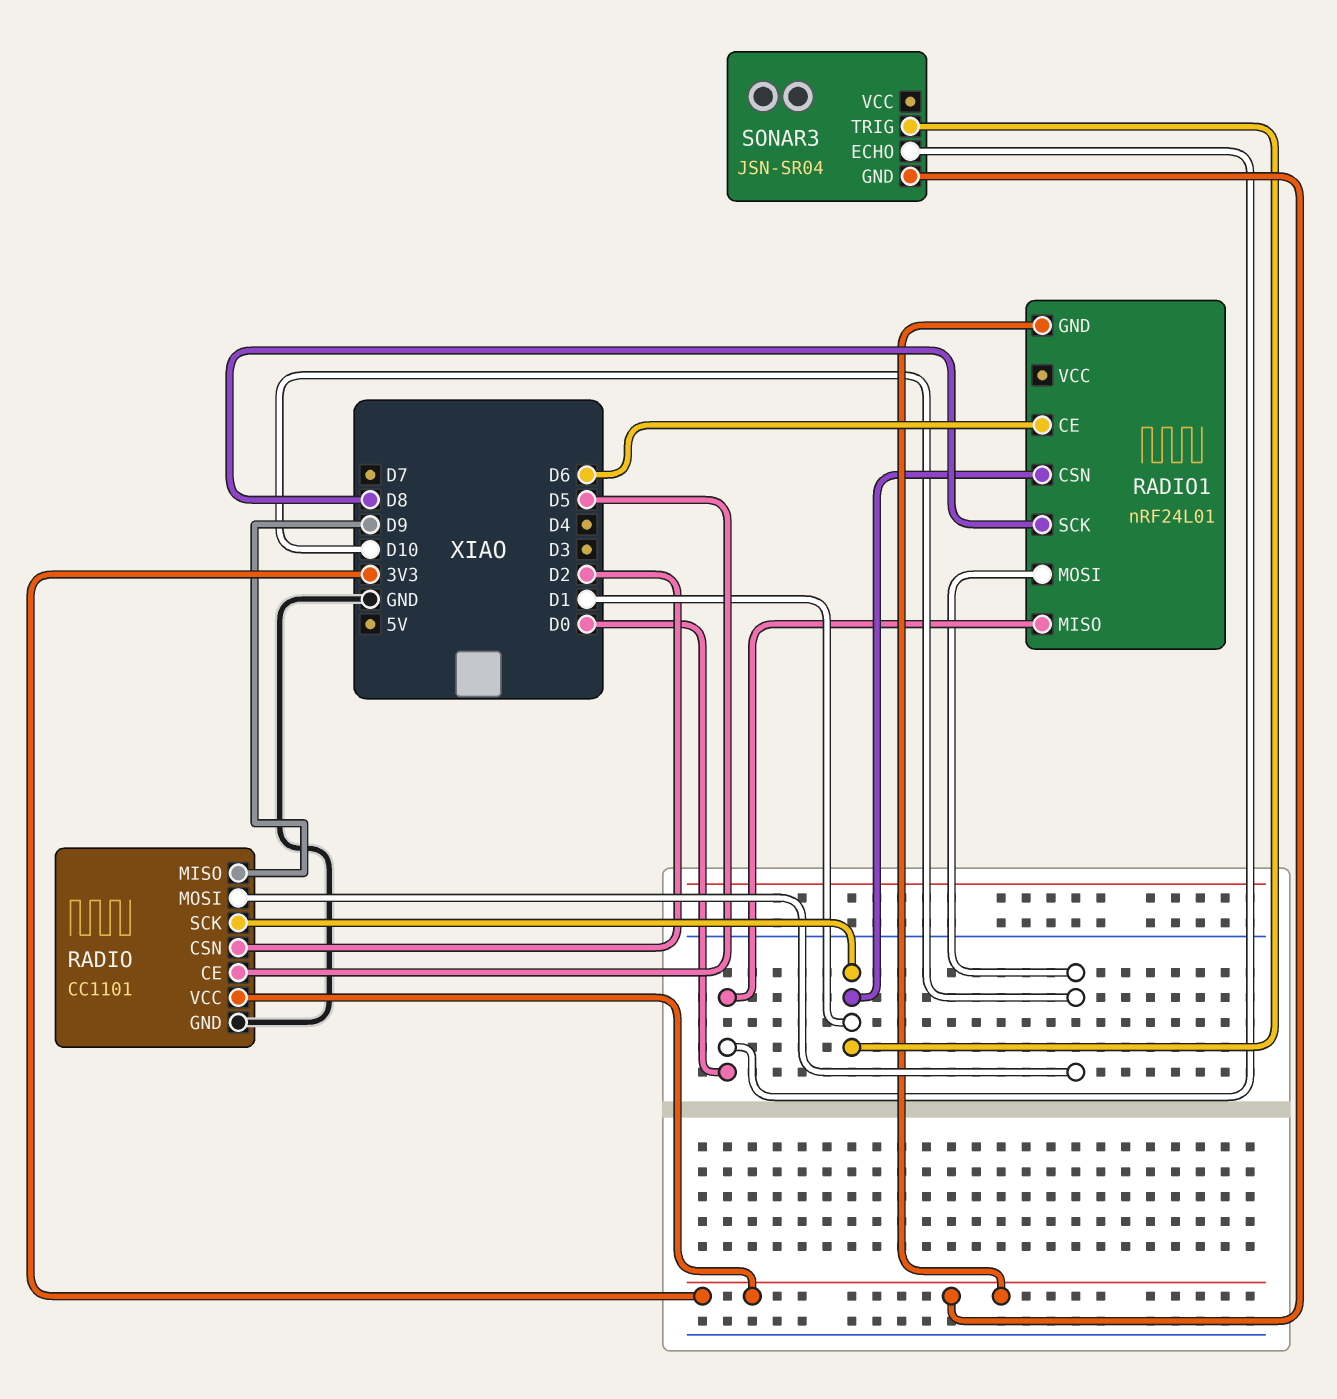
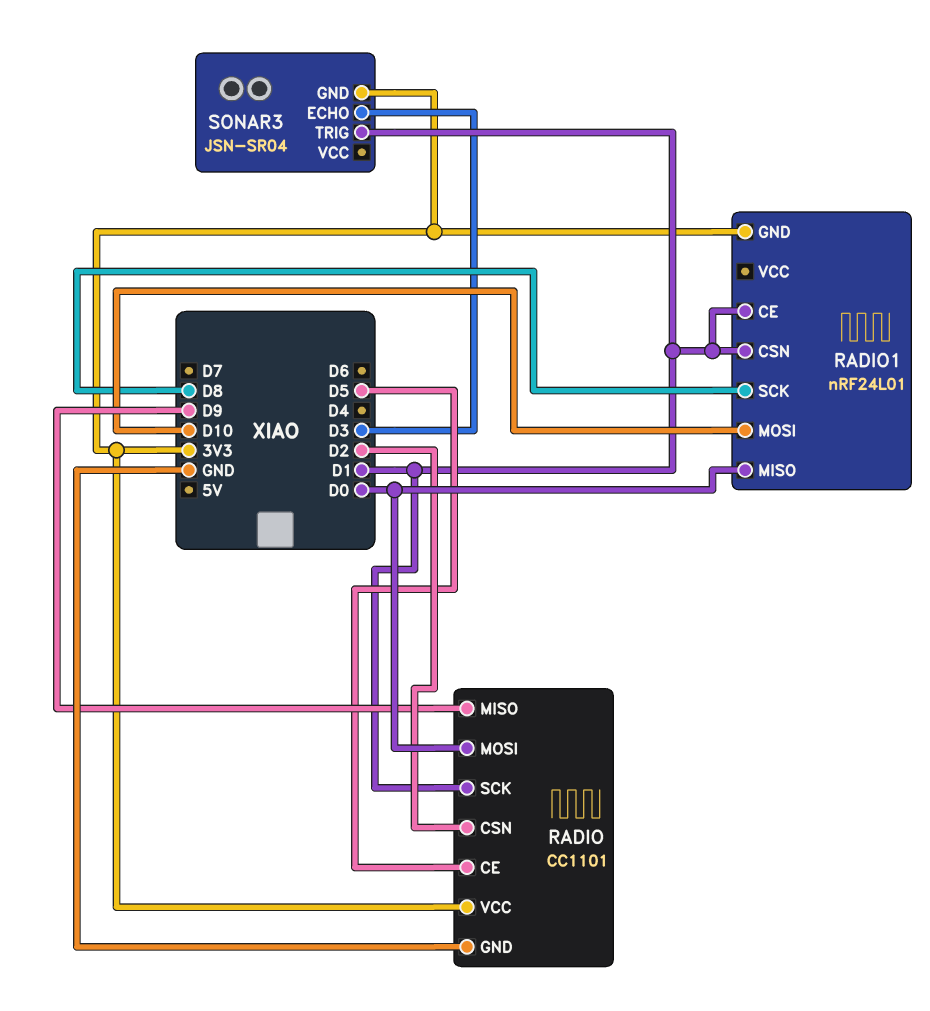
RADIO pin MOSI: D10 -> D0
RADIO1 pin CE: D6 -> D1
SONAR3 pin ECHO: D0 -> D3

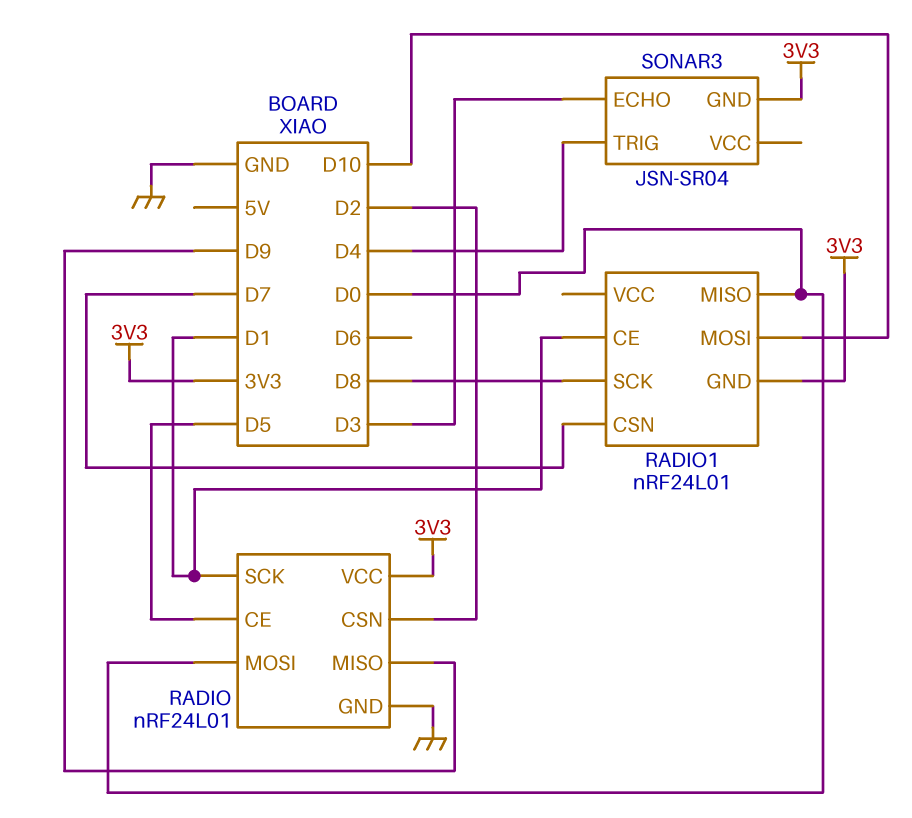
RADIO: CC1101 -> nRF24L01
RADIO1 pin CSN: D1 -> D7
SONAR3 pin TRIG: D1 -> D4

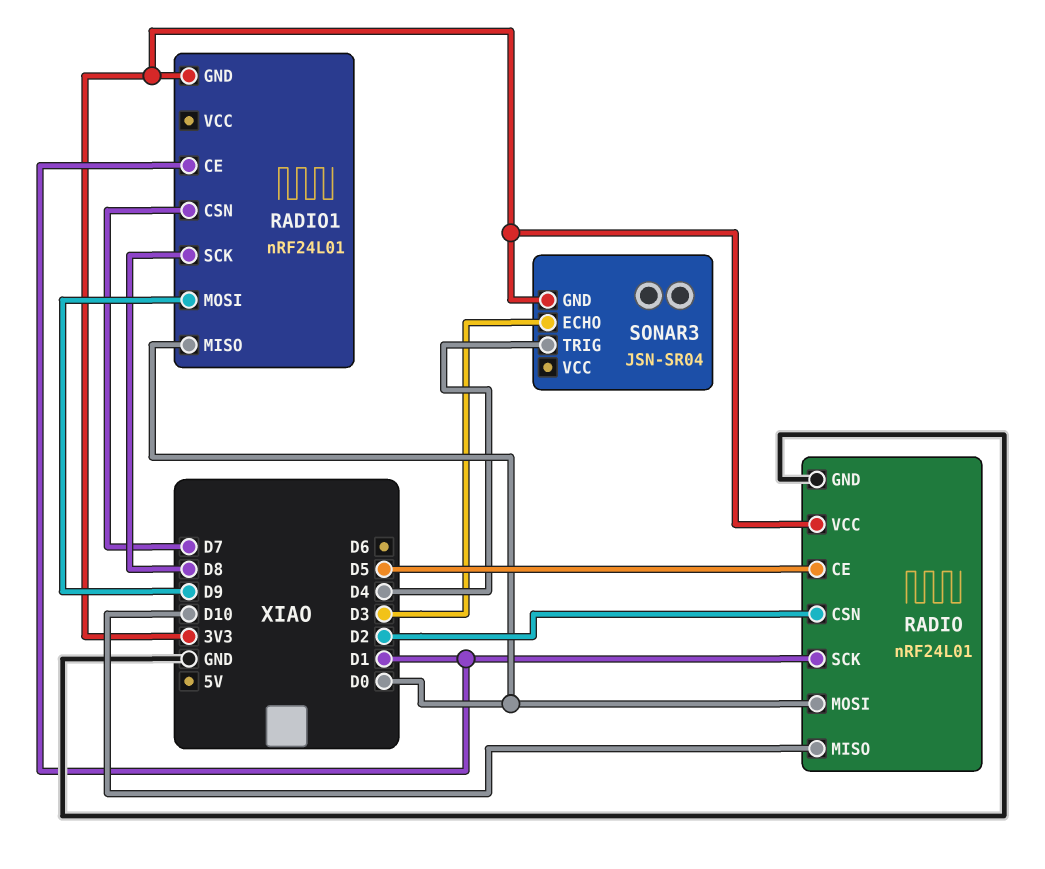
RADIO pin MISO: D9 -> D10
RADIO1 pin MOSI: D10 -> D9

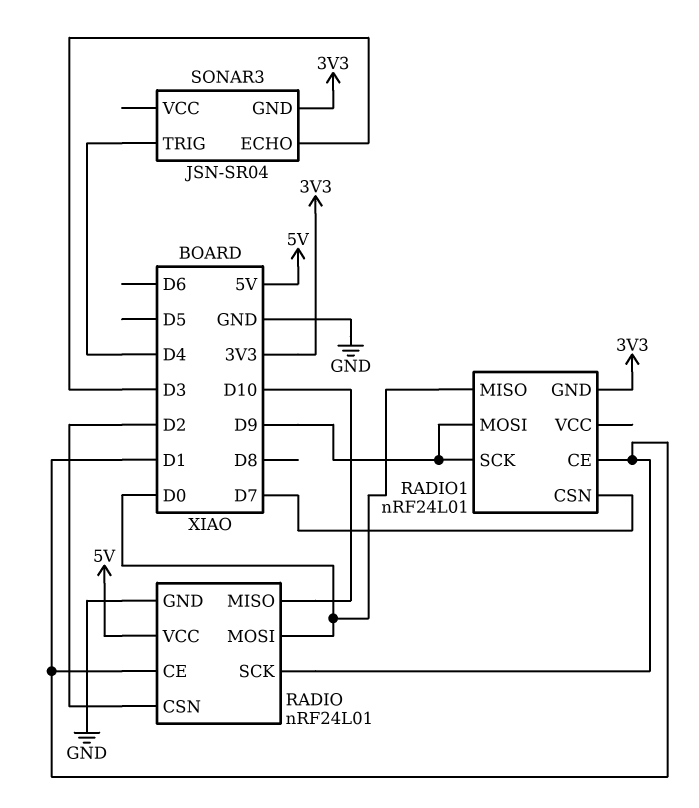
RADIO pin CE: D5 -> D1
RADIO pin VCC: 3V3 -> 5V
RADIO1 pin SCK: D8 -> D9

